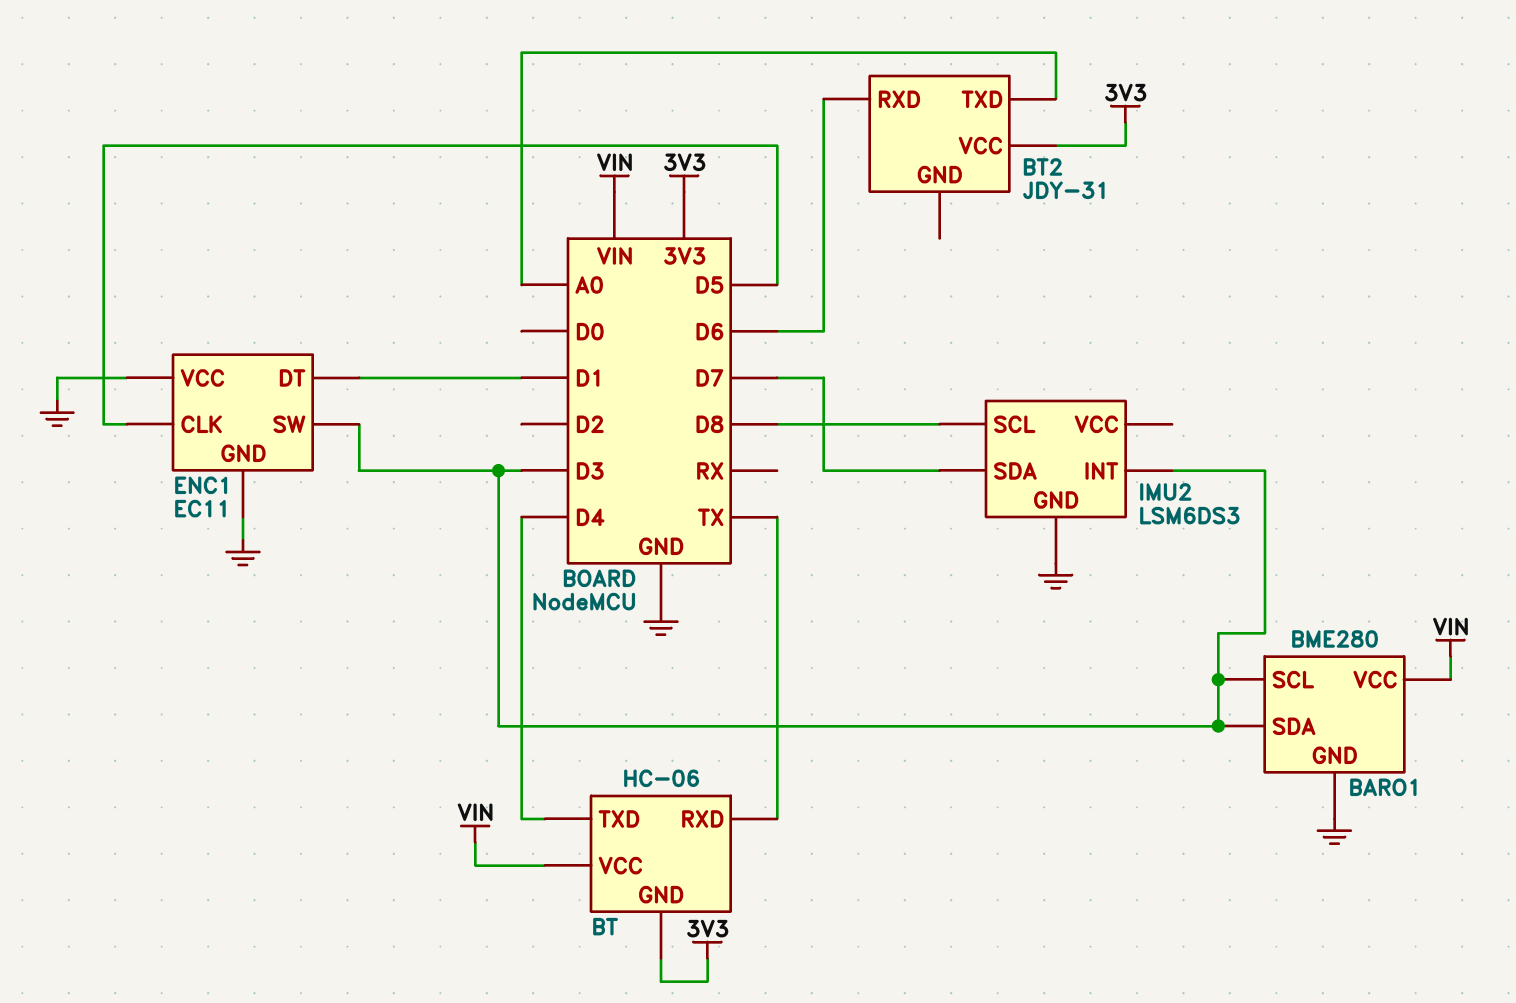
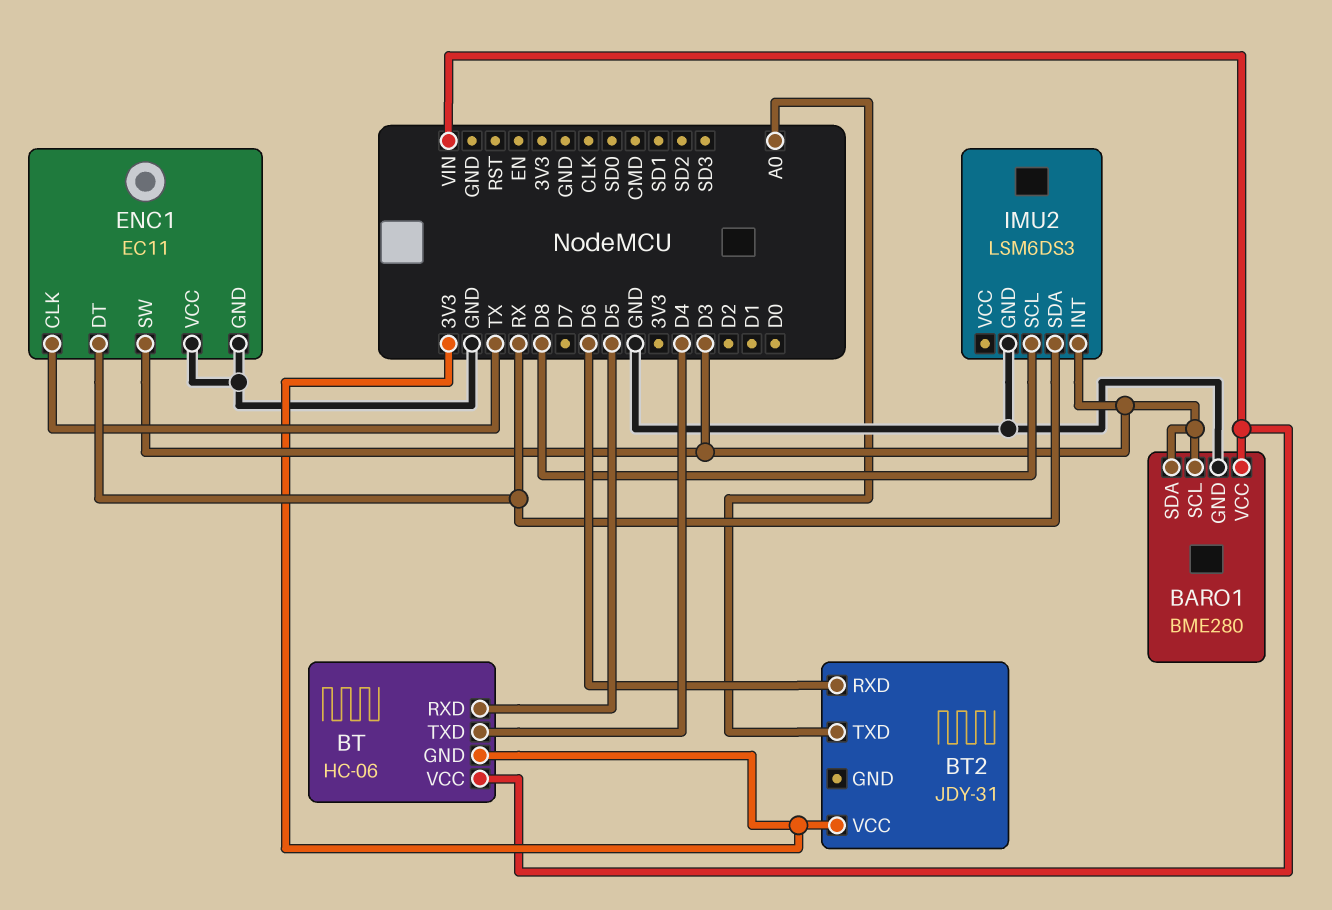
BT pin RXD: TX -> D5
ENC1 pin CLK: D5 -> TX
ENC1 pin DT: D1 -> RX
IMU2 pin SDA: D7 -> RX

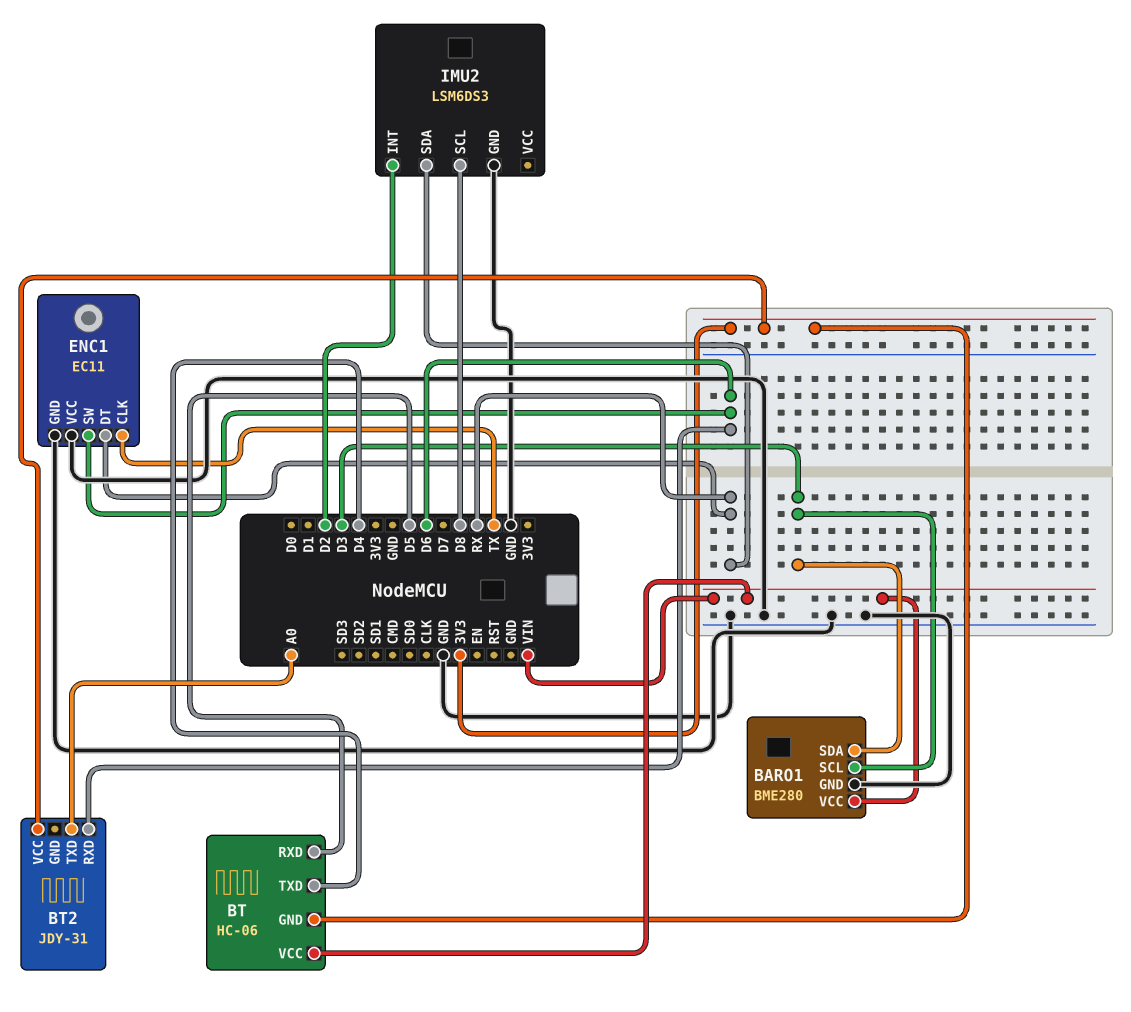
ENC1 pin SW: D3 -> D6
IMU2 pin INT: D3 -> D2

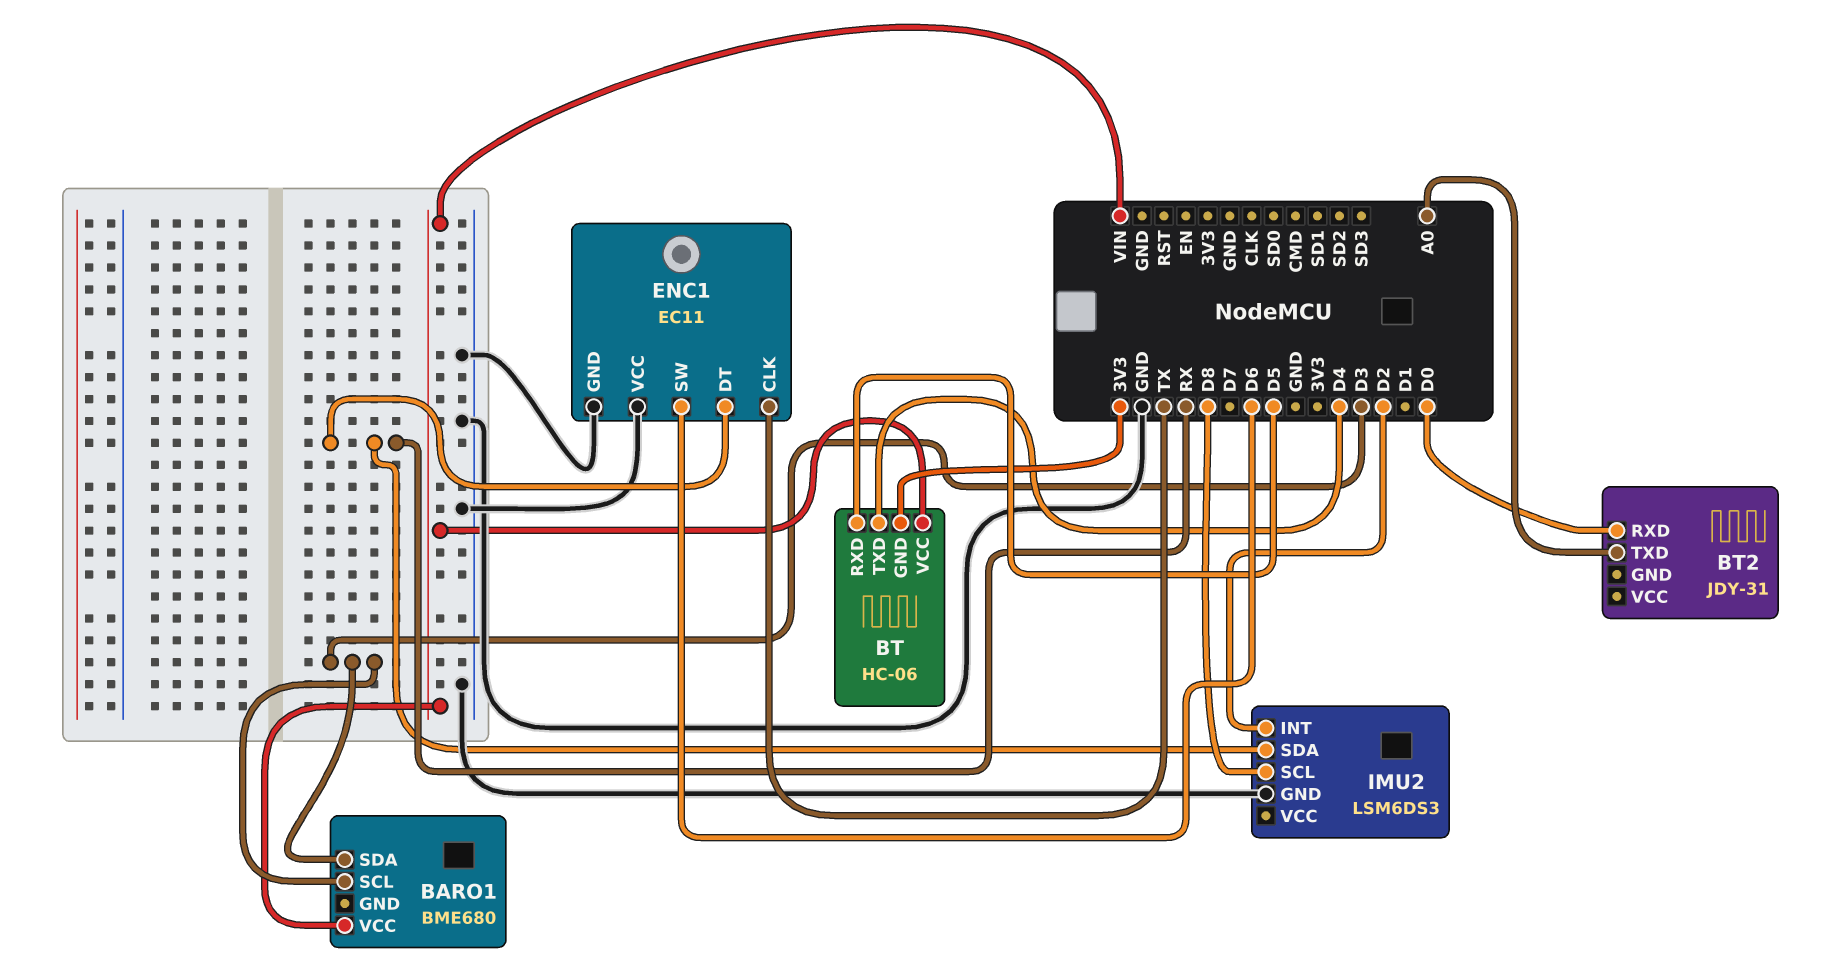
BARO1: BME280 -> BME680
BARO1 pin GND: GND -> none
BT2 pin RXD: D6 -> D0
BT2 pin VCC: 3V3 -> none

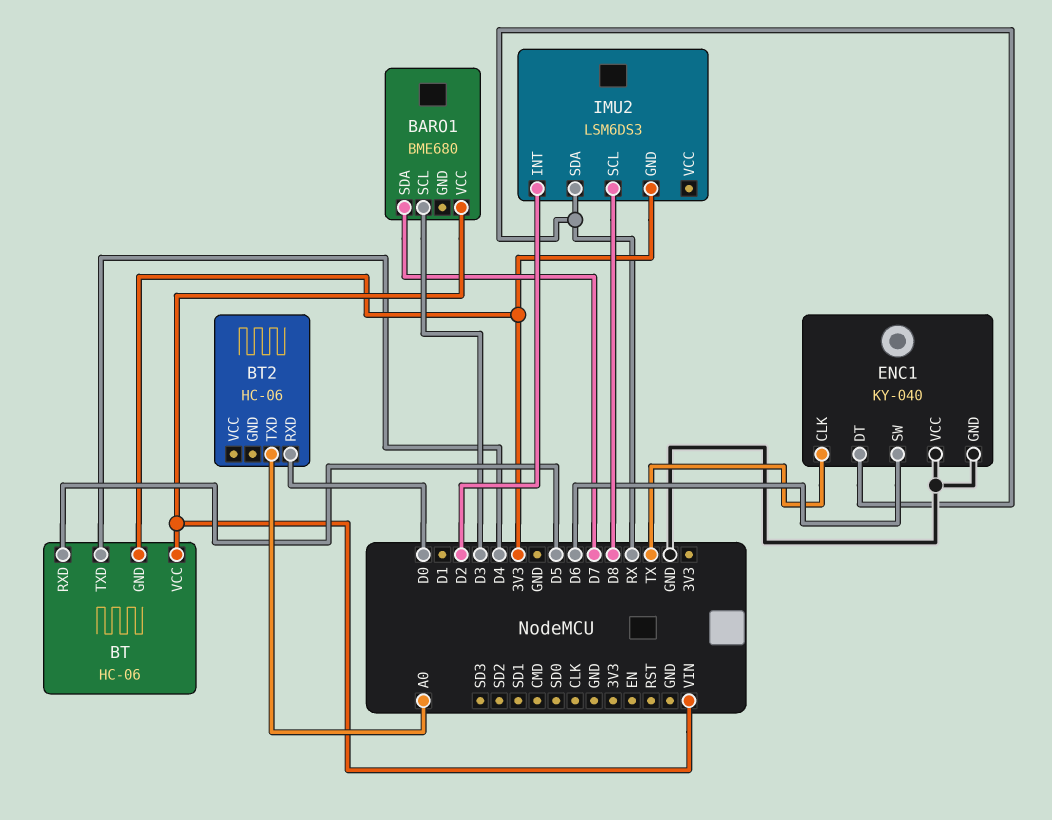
BARO1 pin SDA: D3 -> D7
BT2: JDY-31 -> HC-06
ENC1: EC11 -> KY-040
IMU2 pin GND: GND -> 3V3

